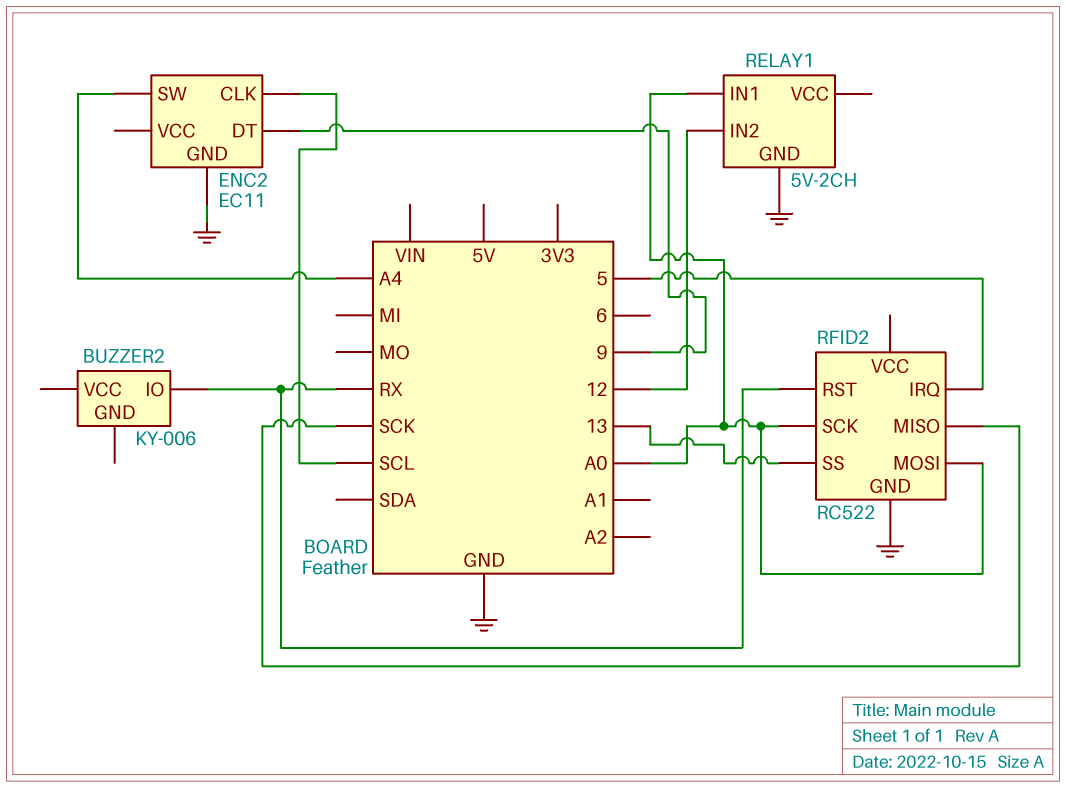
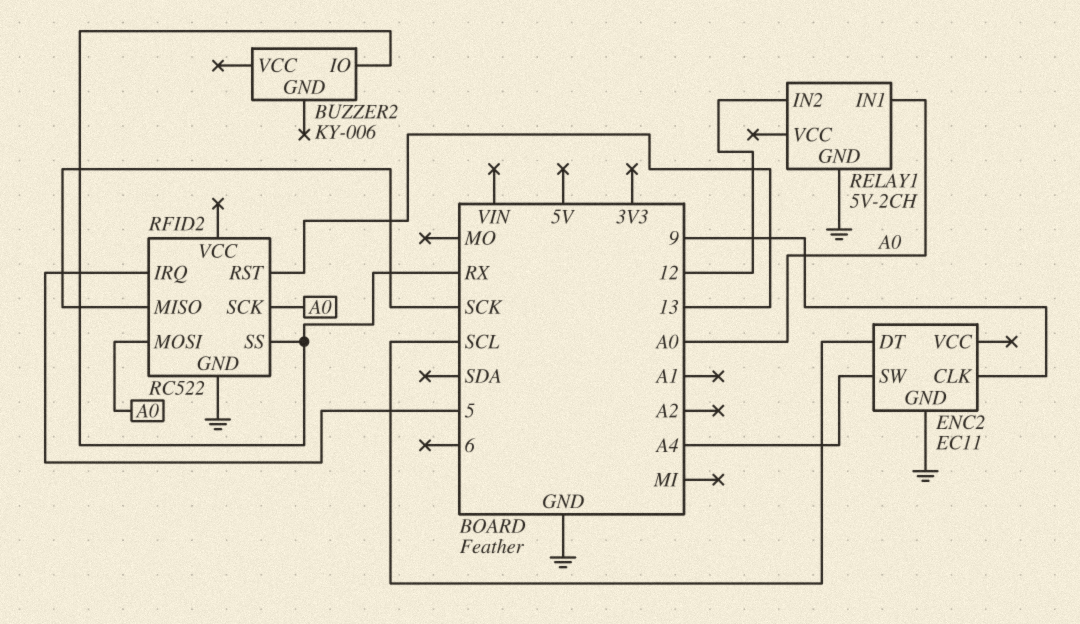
ENC2 pin CLK: SCL -> 9
ENC2 pin DT: 9 -> SCL
RFID2 pin RST: RX -> 13
RFID2 pin SS: 13 -> RX

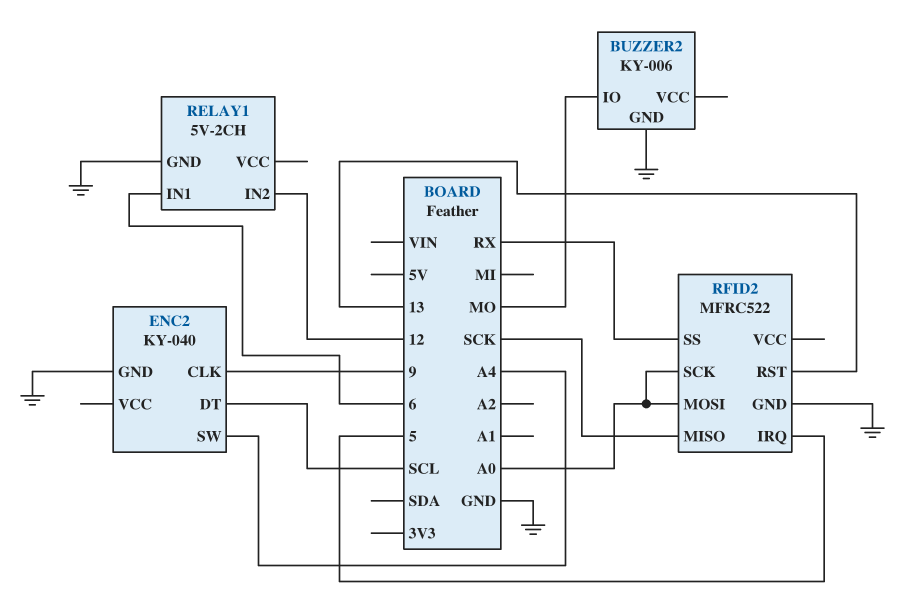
BUZZER2 pin GND: none -> GND
BUZZER2 pin IO: RX -> MO
ENC2: EC11 -> KY-040
RELAY1 pin IN1: A0 -> 6
RFID2: RC522 -> MFRC522

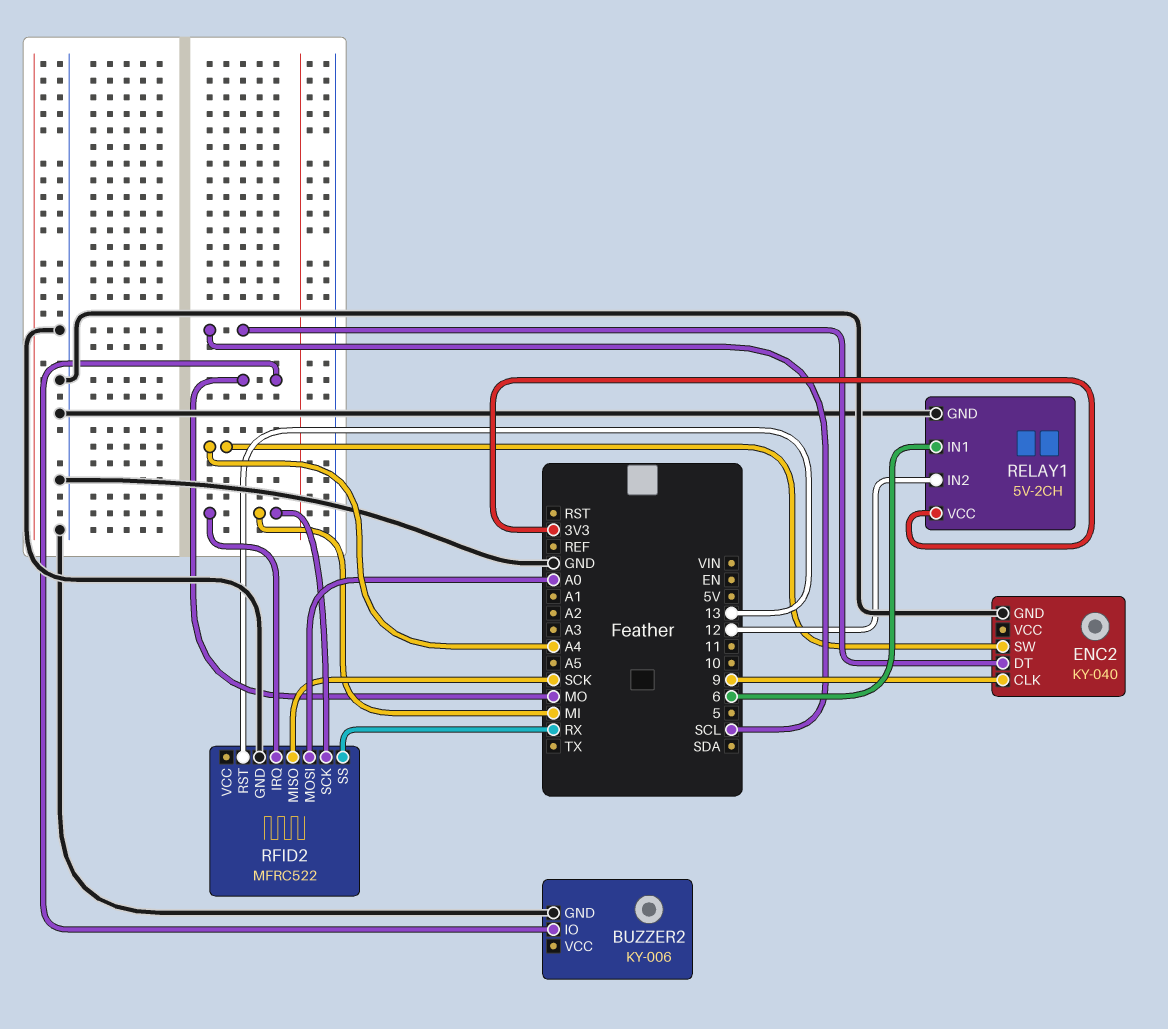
RELAY1 pin VCC: none -> 3V3
RFID2 pin IRQ: 5 -> MI
RFID2 pin SCK: A0 -> MI

